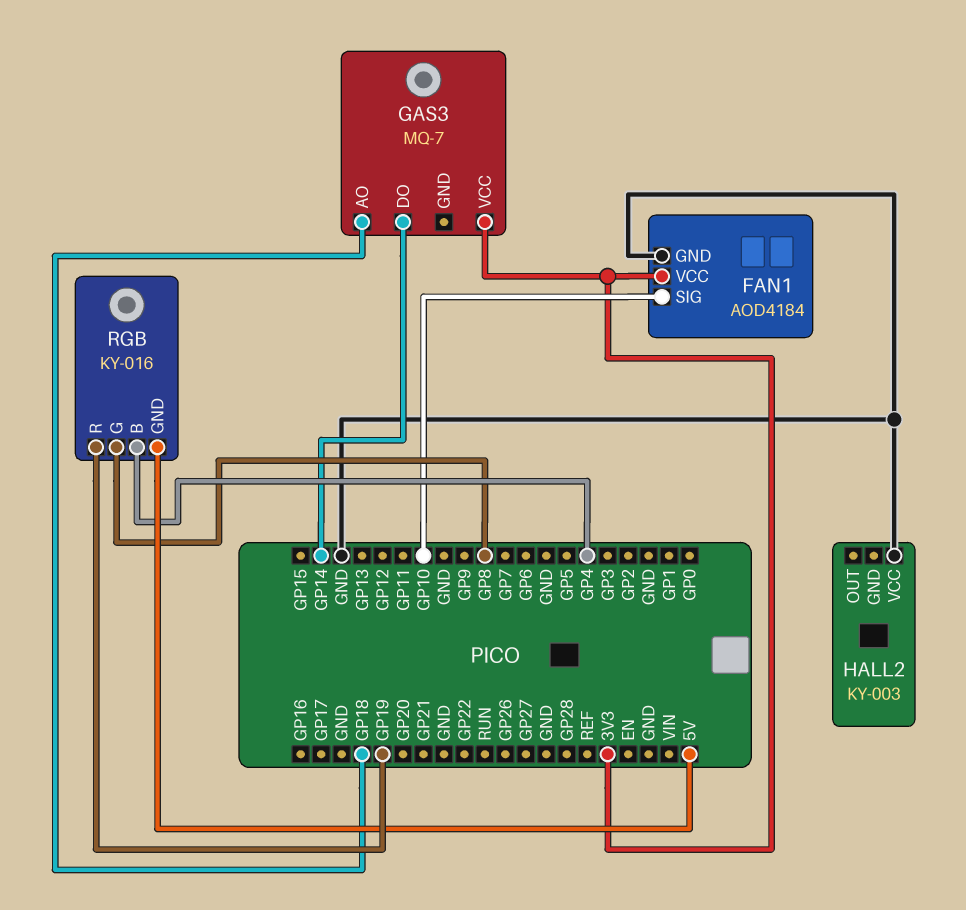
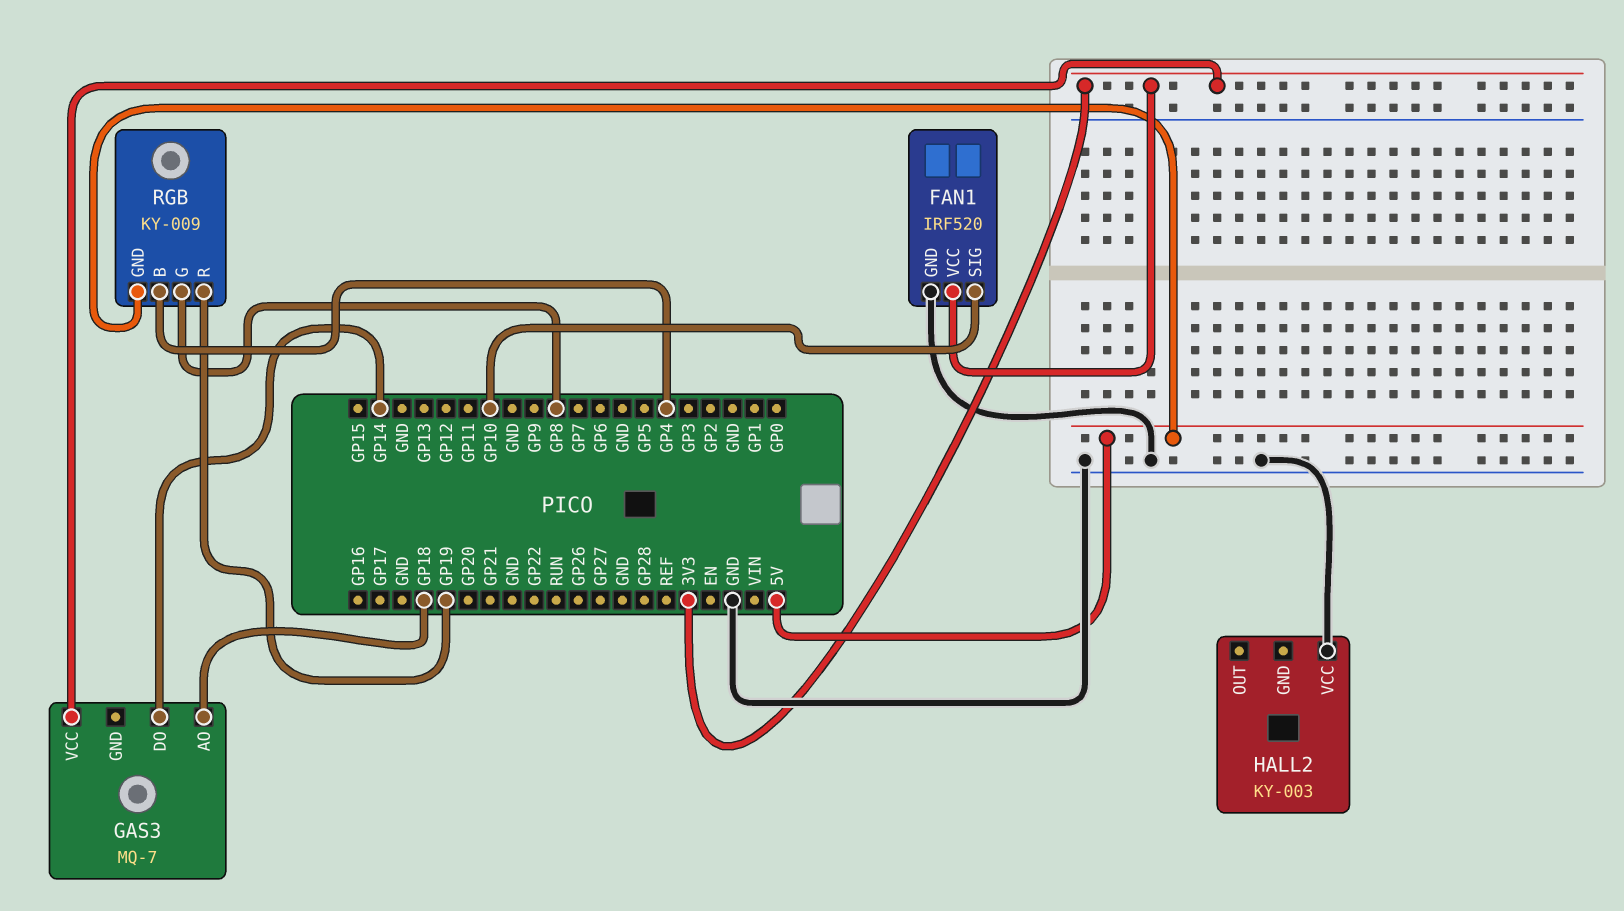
FAN1: AOD4184 -> IRF520
RGB: KY-016 -> KY-009

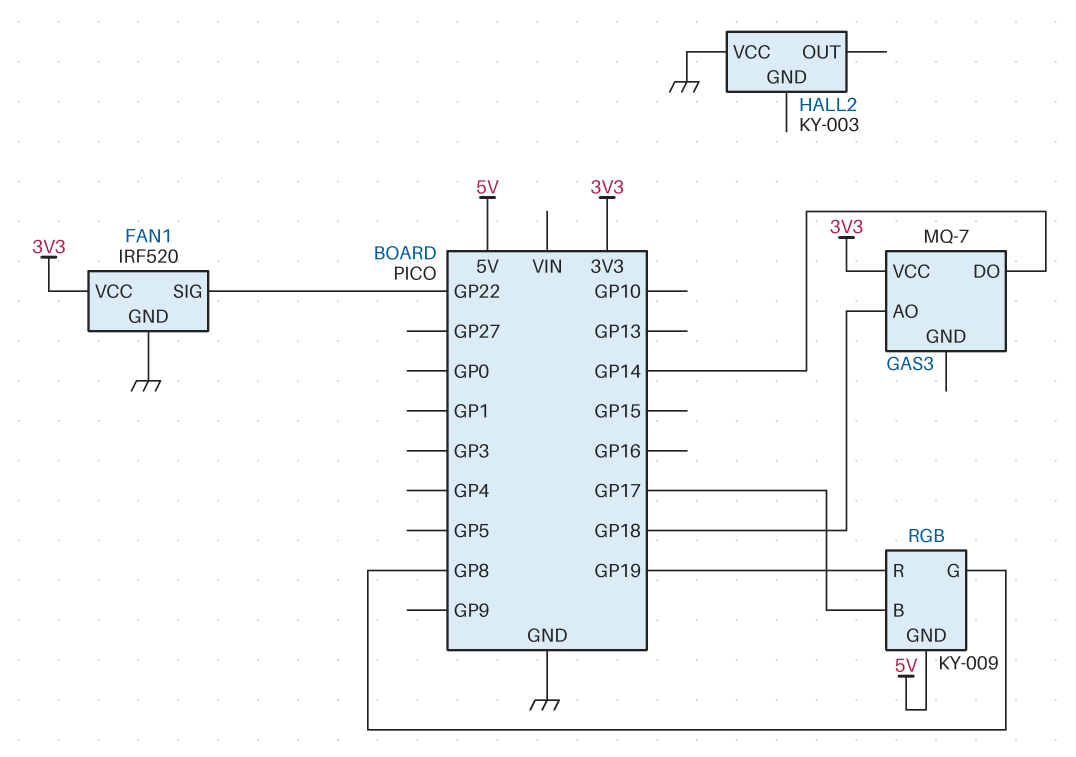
FAN1 pin SIG: GP10 -> GP22
RGB pin B: GP4 -> GP17

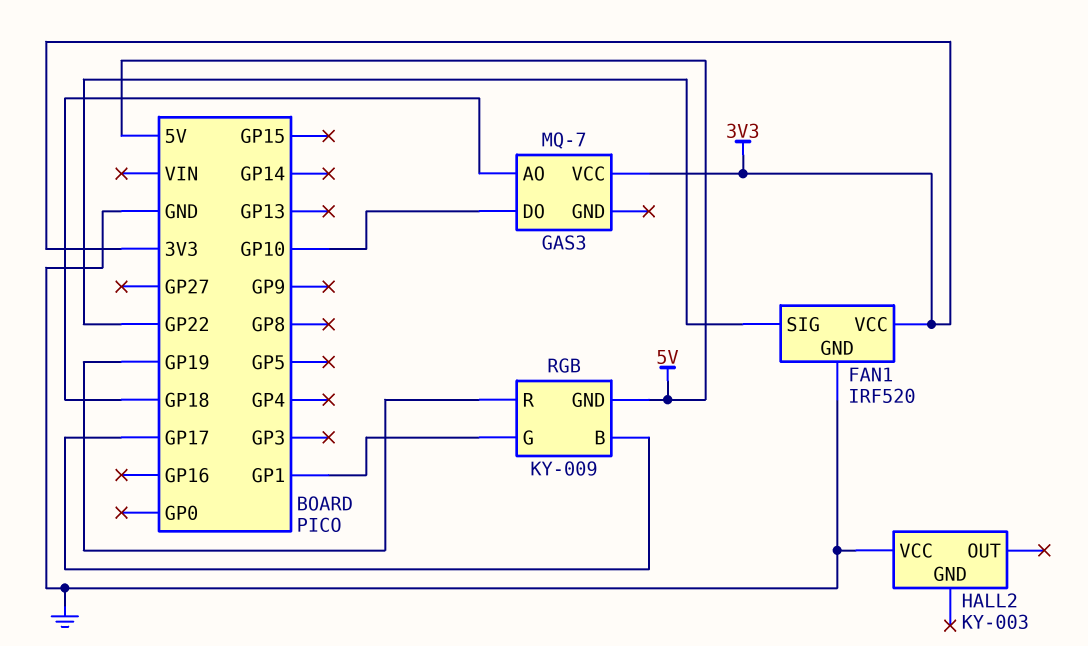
GAS3 pin DO: GP14 -> GP10
RGB pin G: GP8 -> GP1

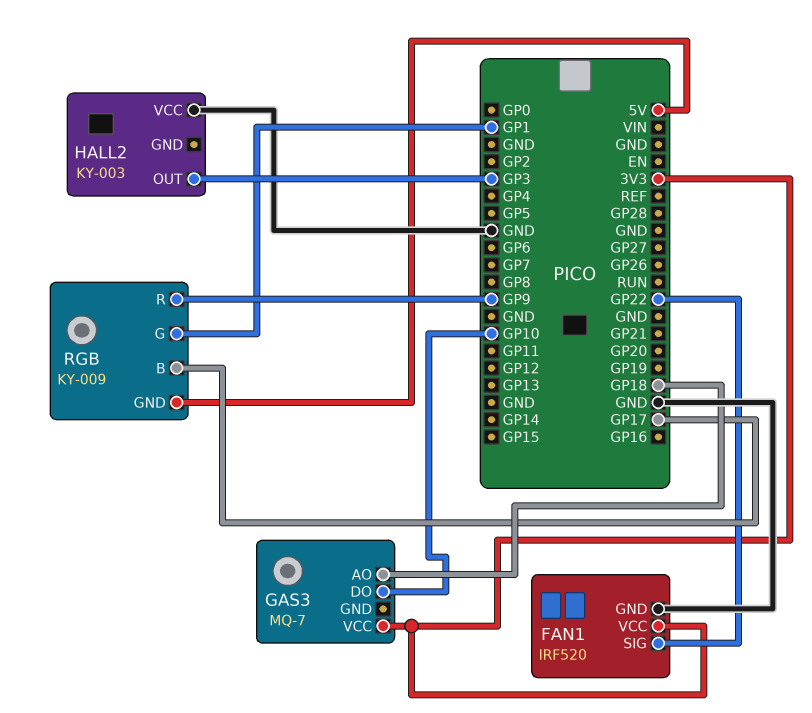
HALL2 pin OUT: none -> GP3
RGB pin R: GP19 -> GP9

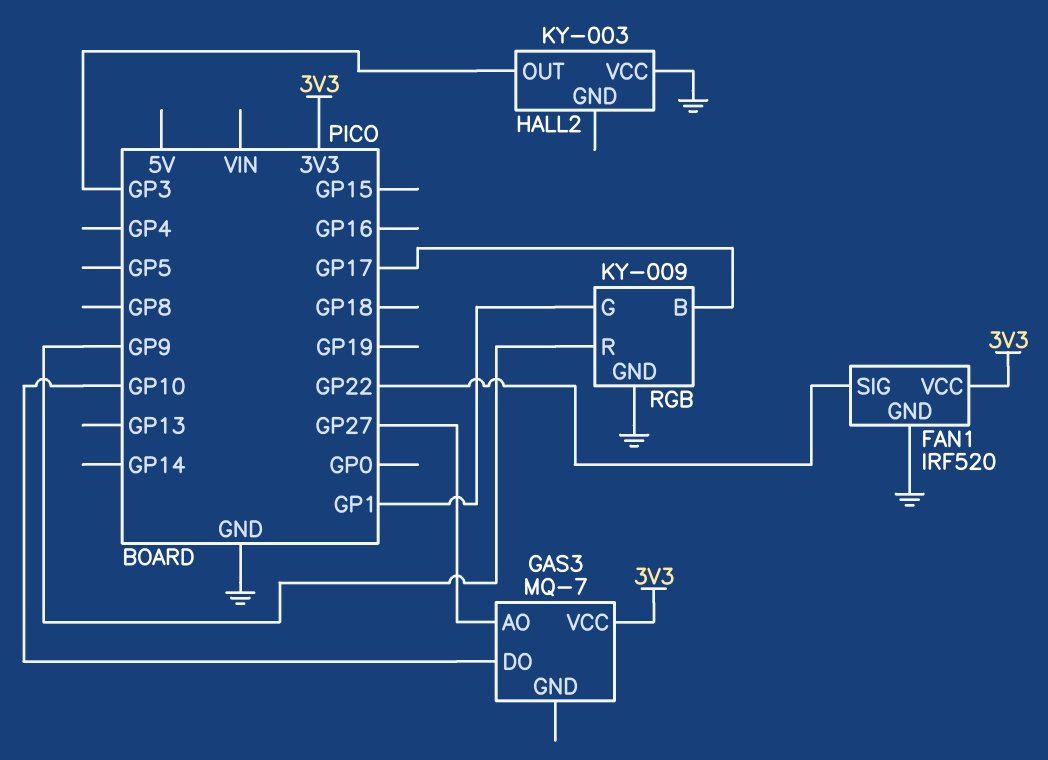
GAS3 pin AO: GP18 -> GP27
RGB pin GND: 5V -> GND

